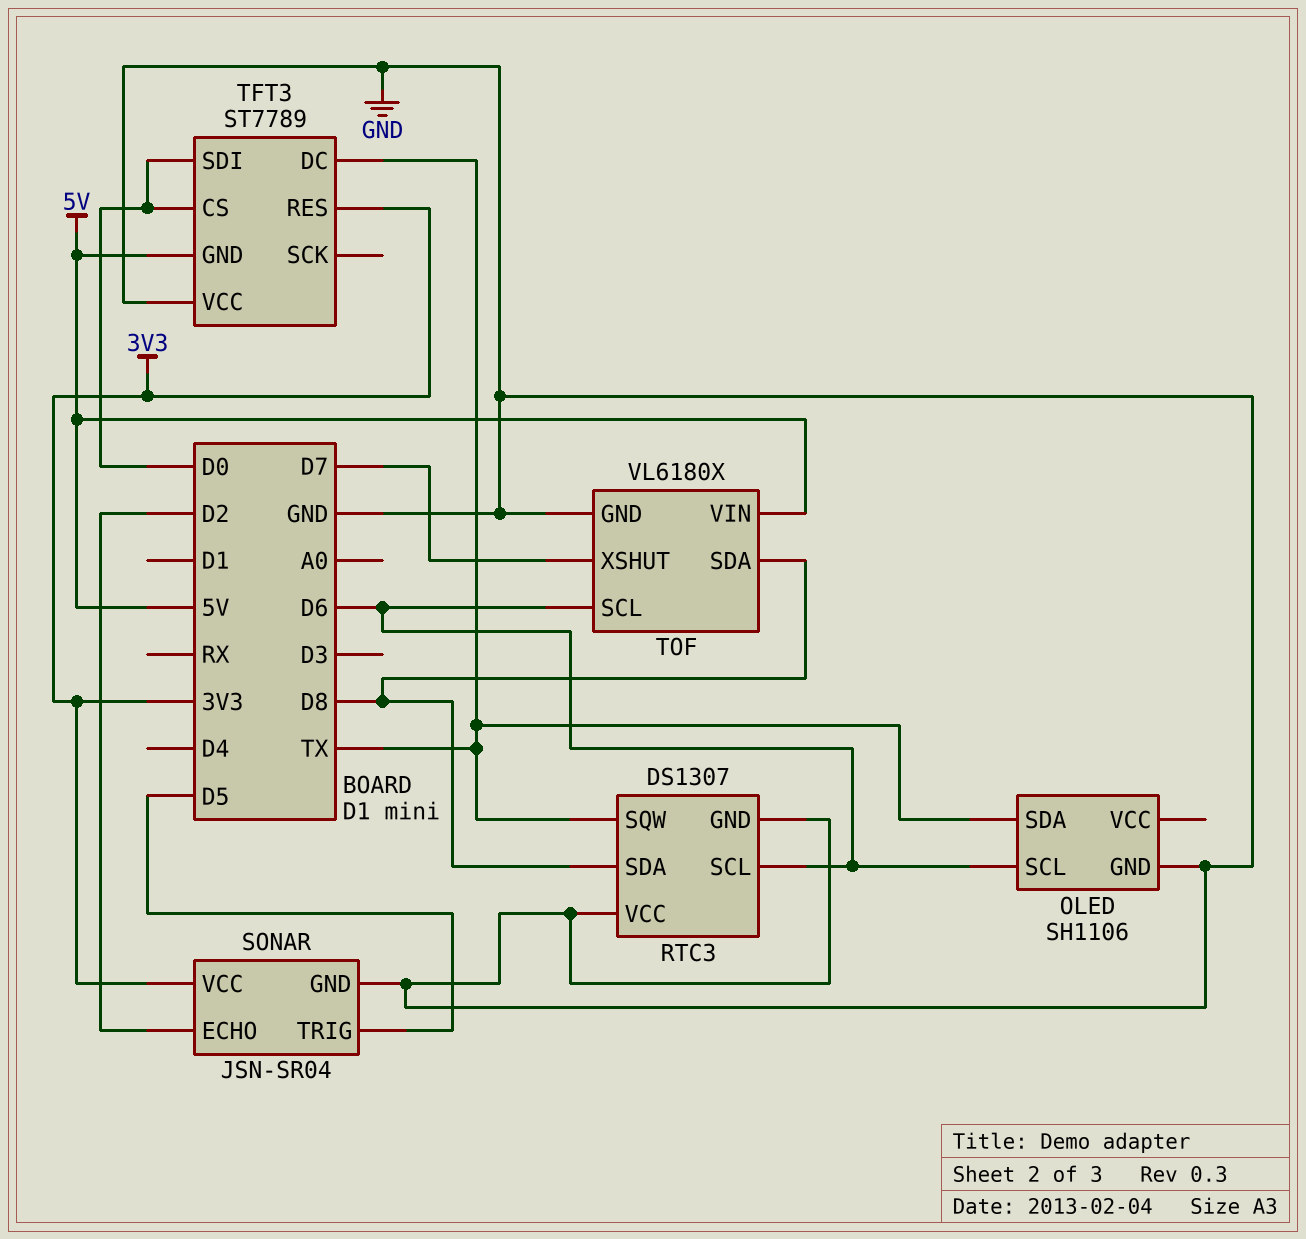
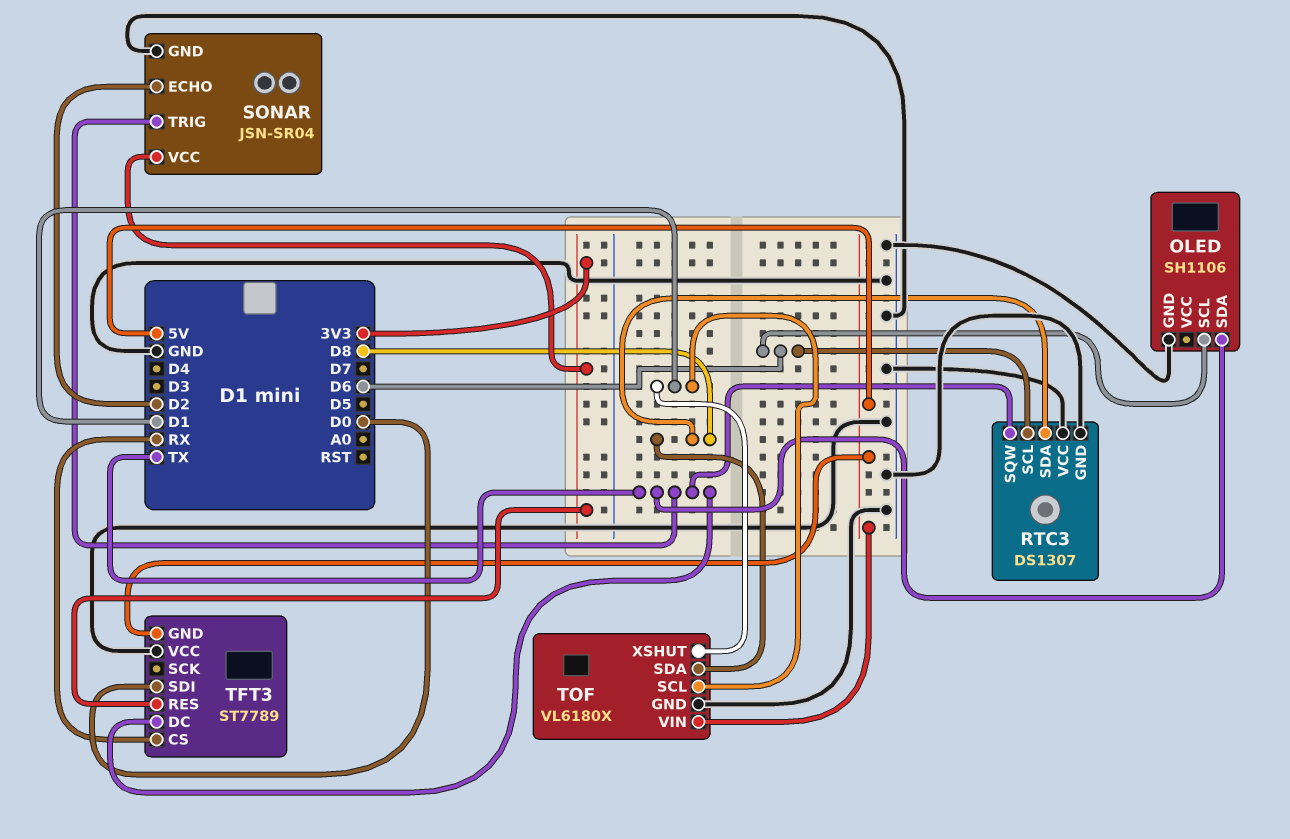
SONAR pin TRIG: D5 -> TX
TFT3 pin CS: D0 -> RX
TOF pin SCL: D6 -> D1
TOF pin XSHUT: D7 -> D1

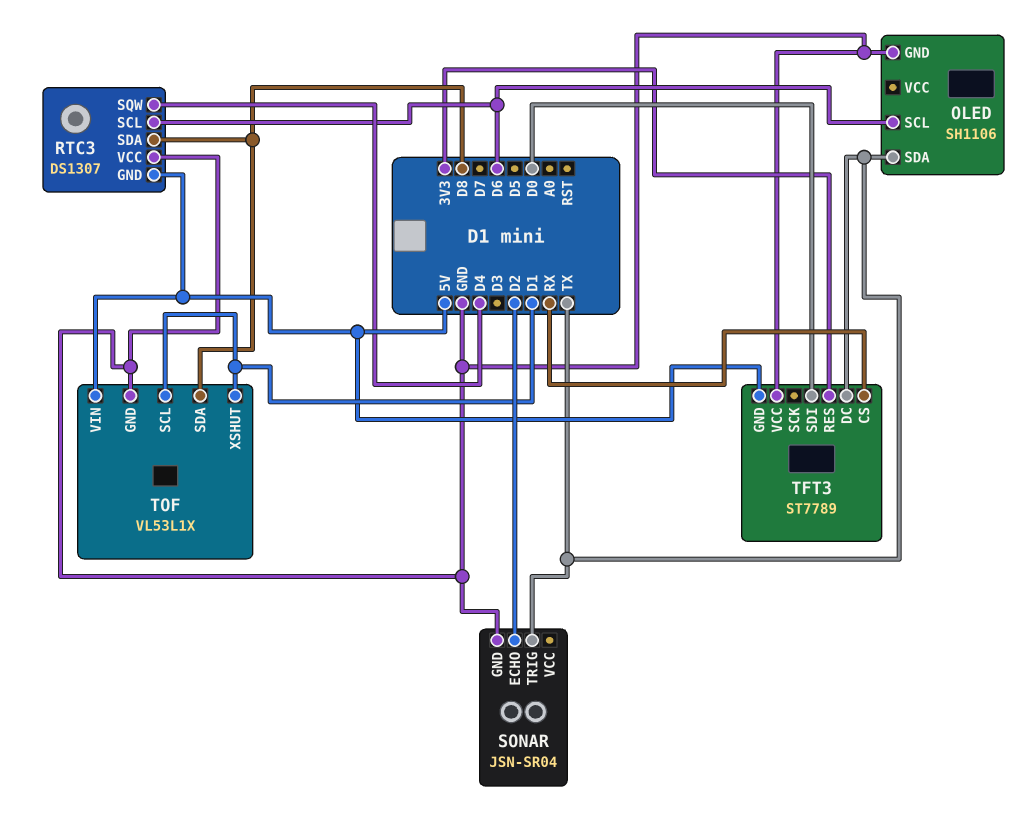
RTC3 pin GND: GND -> 5V
RTC3 pin SQW: TX -> D4
SONAR pin VCC: 3V3 -> none
TOF: VL6180X -> VL53L1X

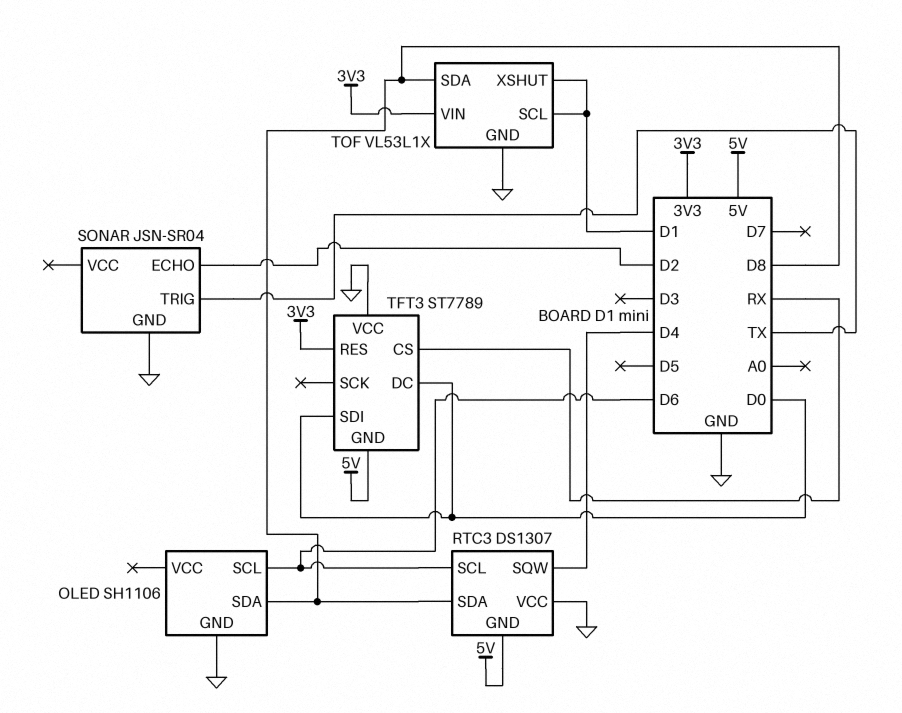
OLED pin SDA: TX -> D8
TFT3 pin DC: TX -> D0
TOF pin VIN: 5V -> 3V3

